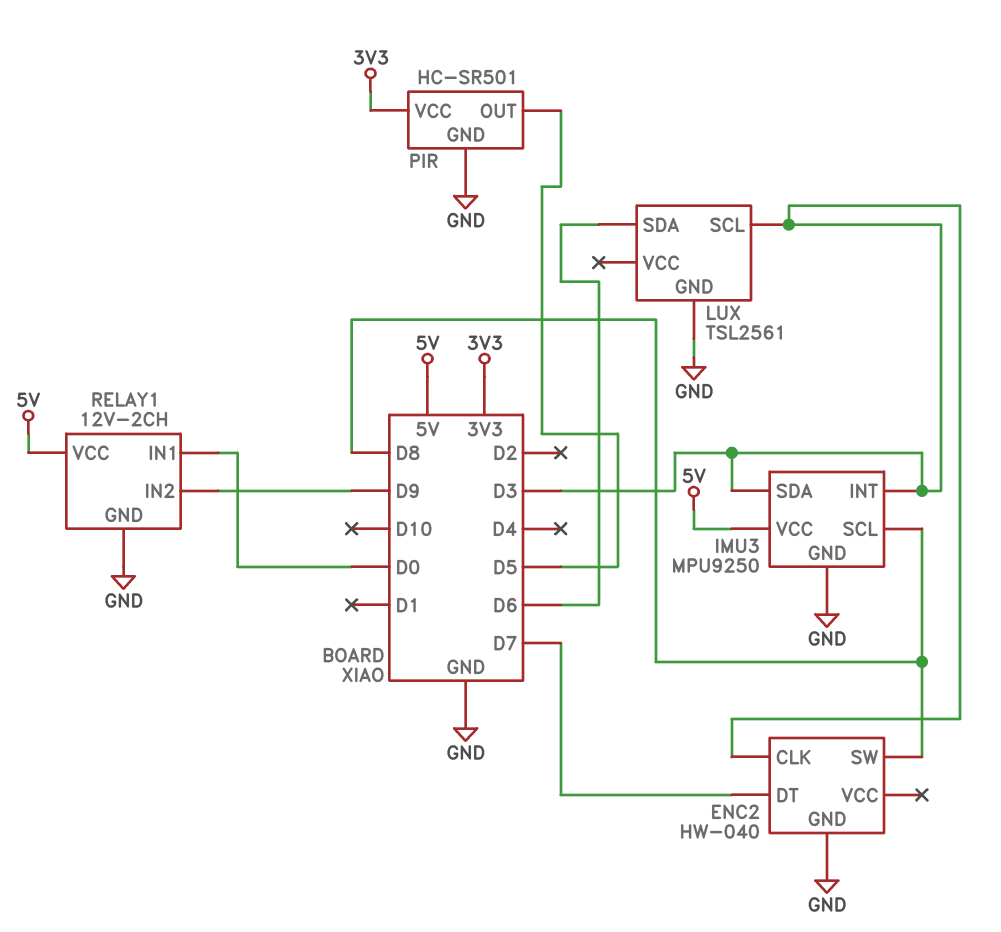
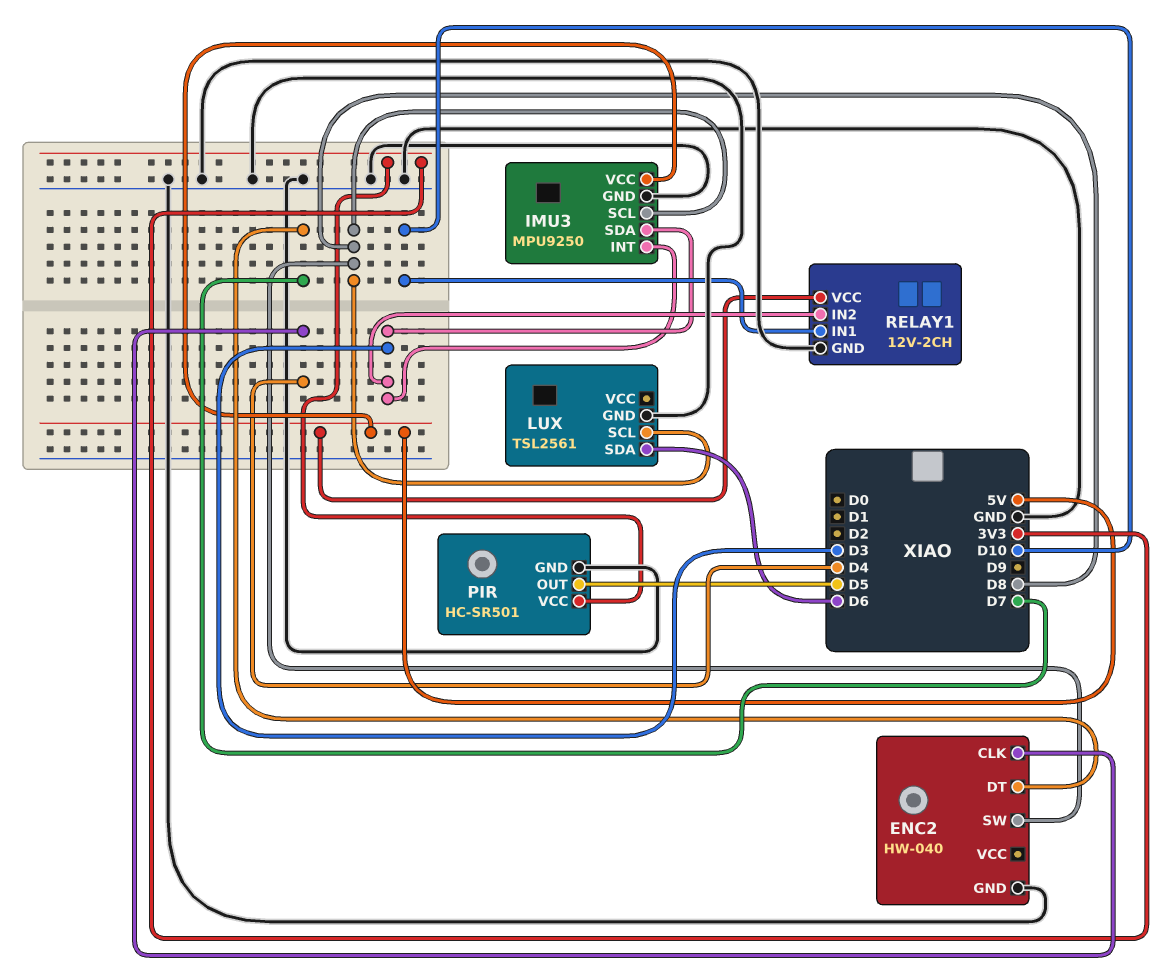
ENC2 pin CLK: D3 -> D4
LUX pin SCL: D3 -> D8
RELAY1 pin IN1: D0 -> D10
RELAY1 pin IN2: D9 -> D3

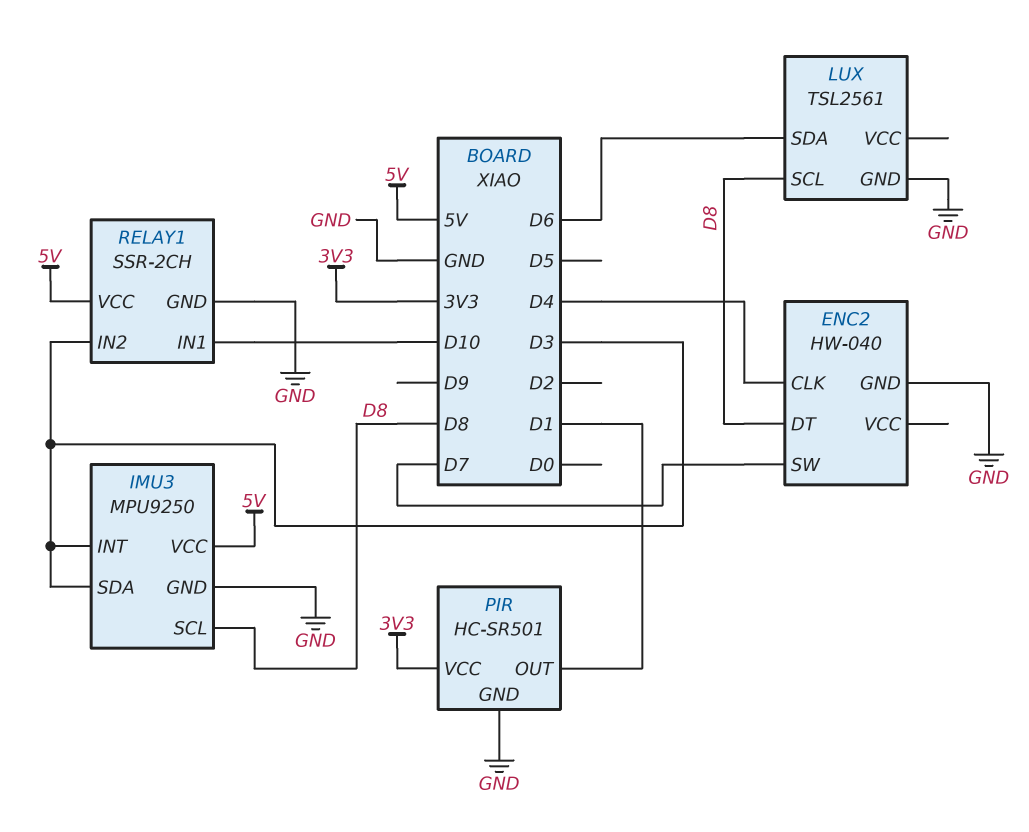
ENC2 pin DT: D7 -> D8
ENC2 pin SW: D8 -> D7
PIR pin OUT: D5 -> D1
RELAY1: 12V-2CH -> SSR-2CH

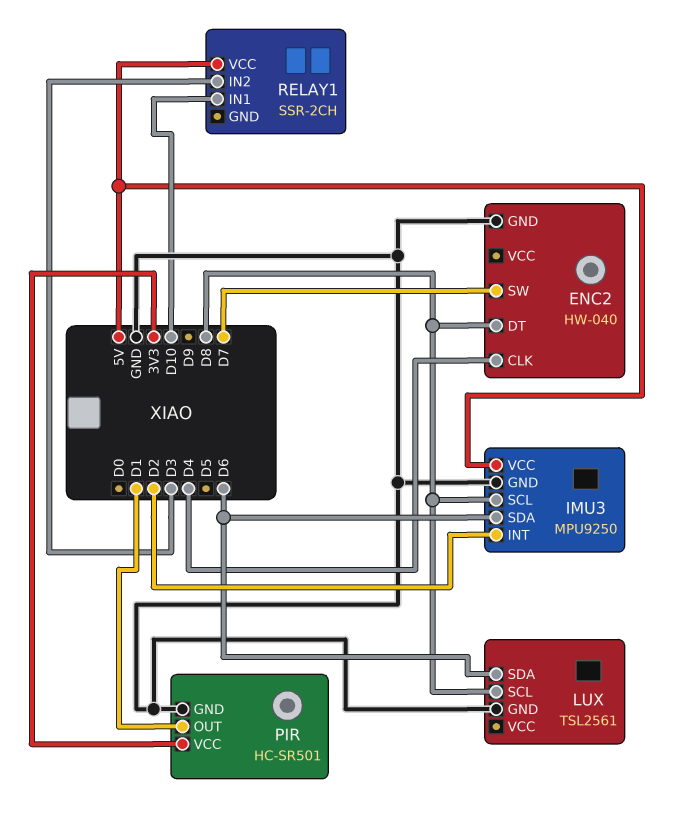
IMU3 pin INT: D3 -> D2
IMU3 pin SDA: D3 -> D6
RELAY1 pin GND: GND -> none

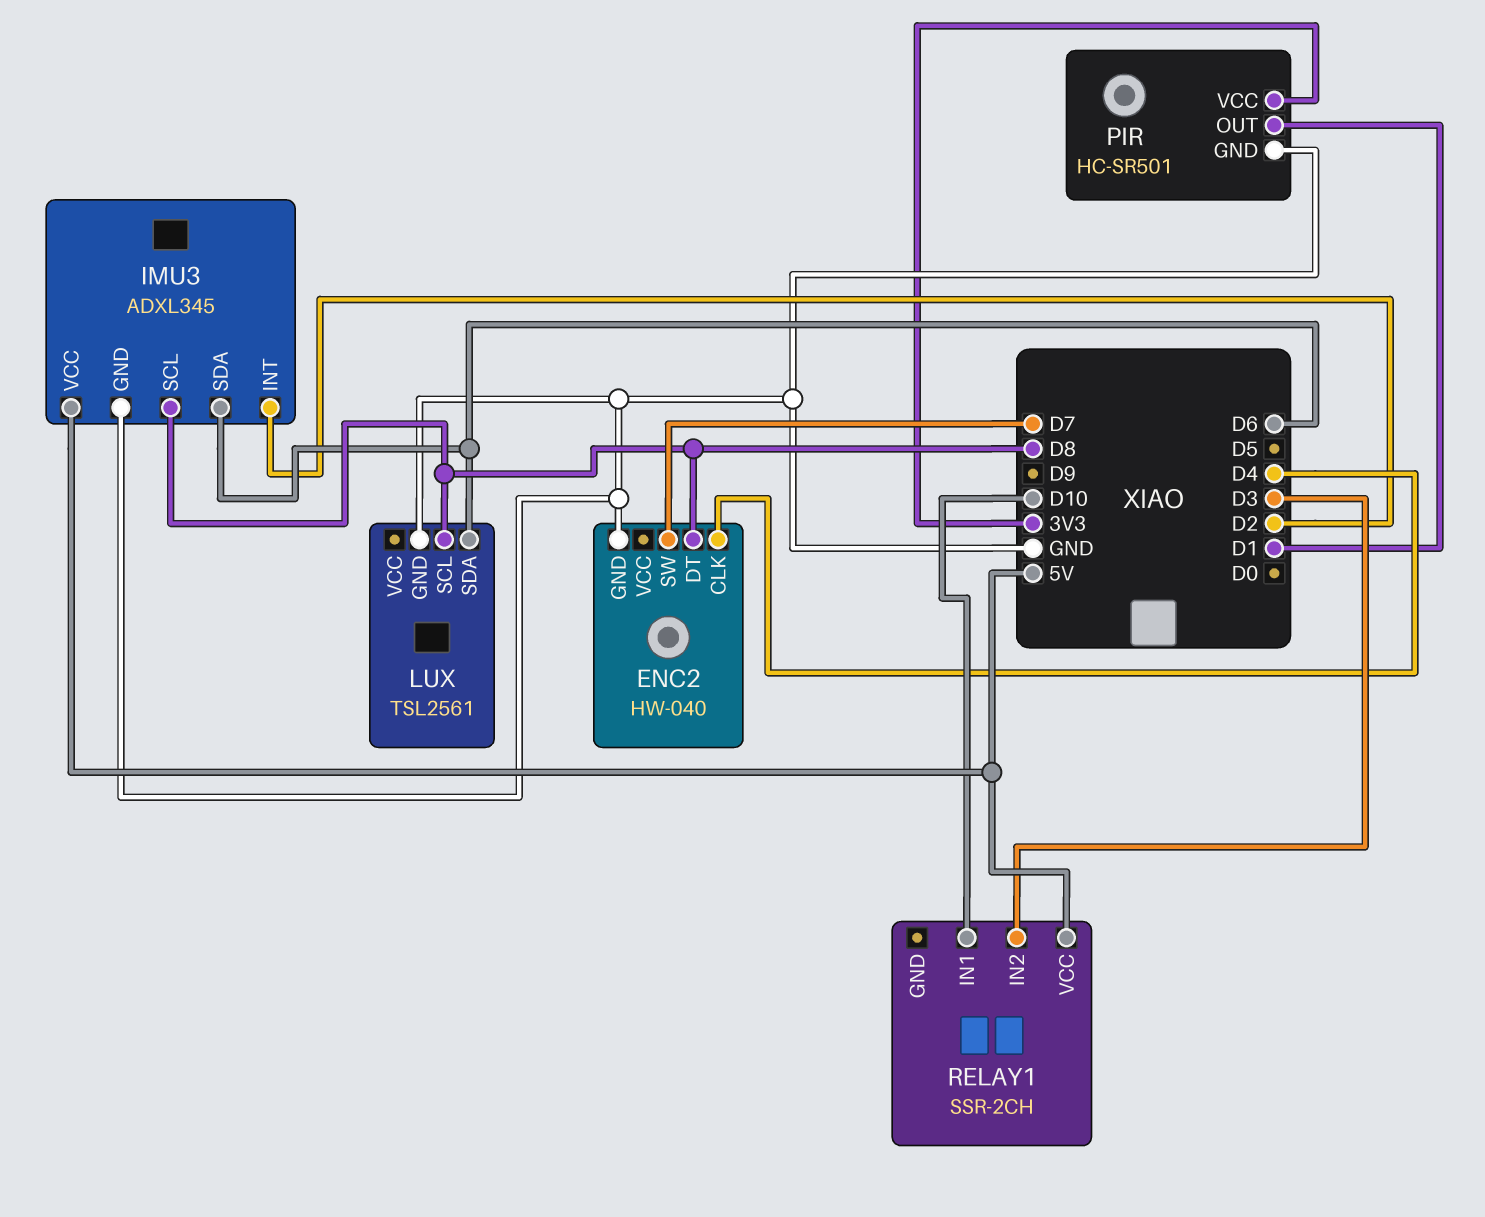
IMU3: MPU9250 -> ADXL345

